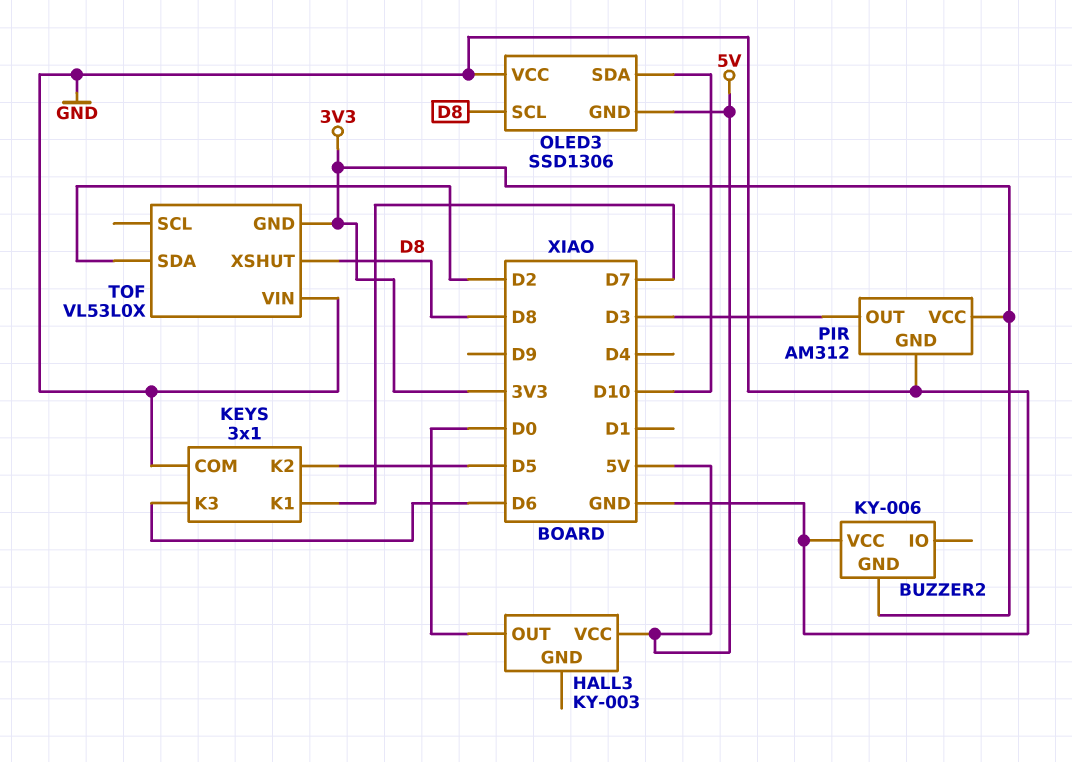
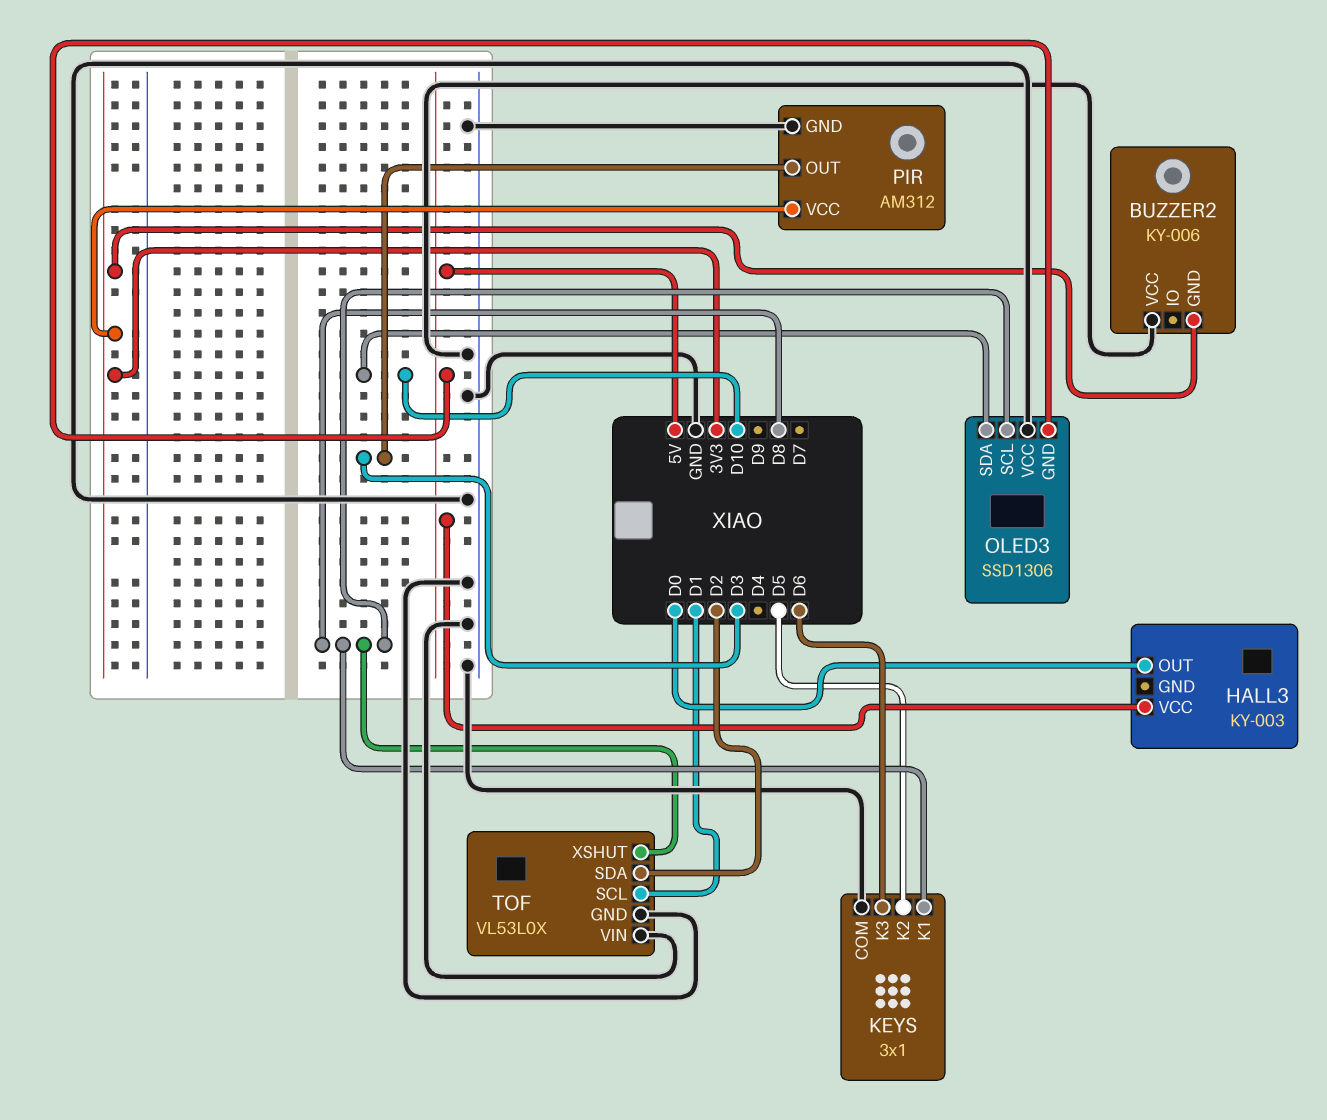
KEYS pin K1: D7 -> D8
TOF pin GND: 3V3 -> GND
TOF pin SCL: none -> D1

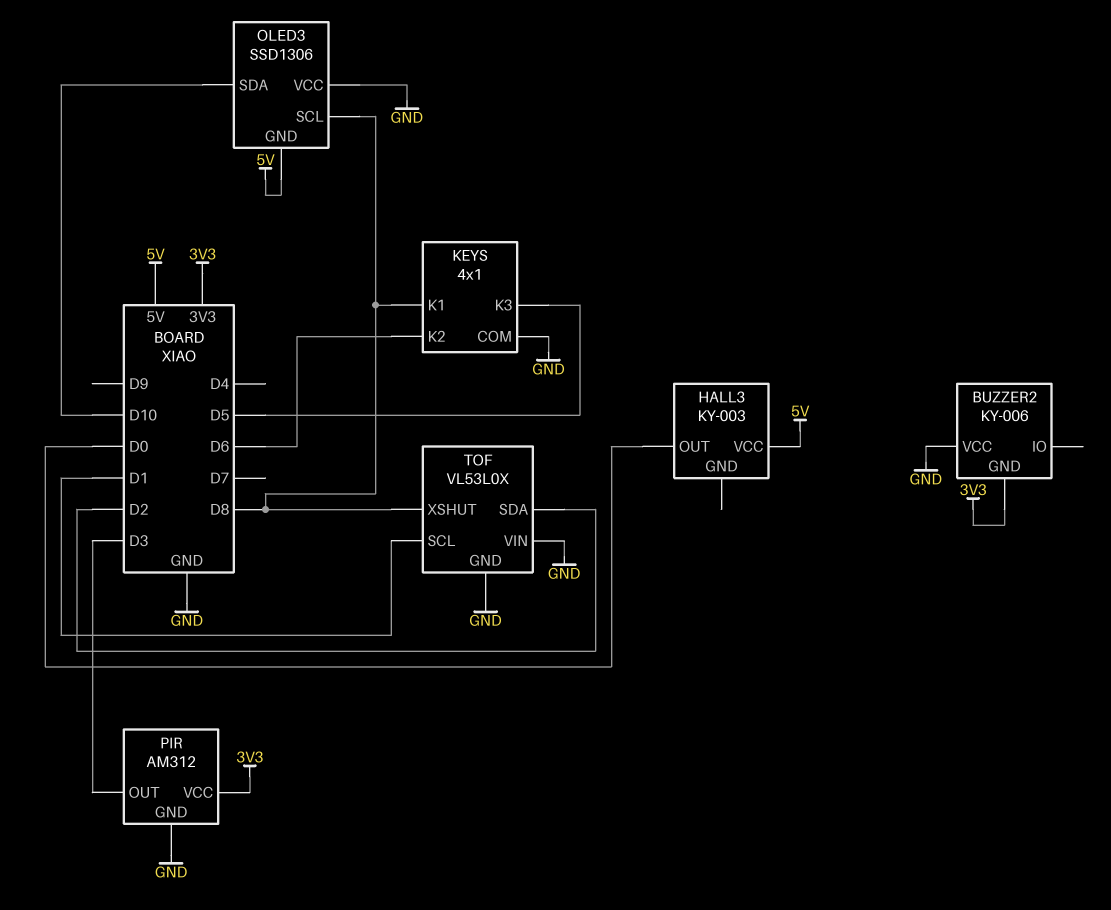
KEYS: 3x1 -> 4x1
KEYS pin K2: D5 -> D6
KEYS pin K3: D6 -> D5

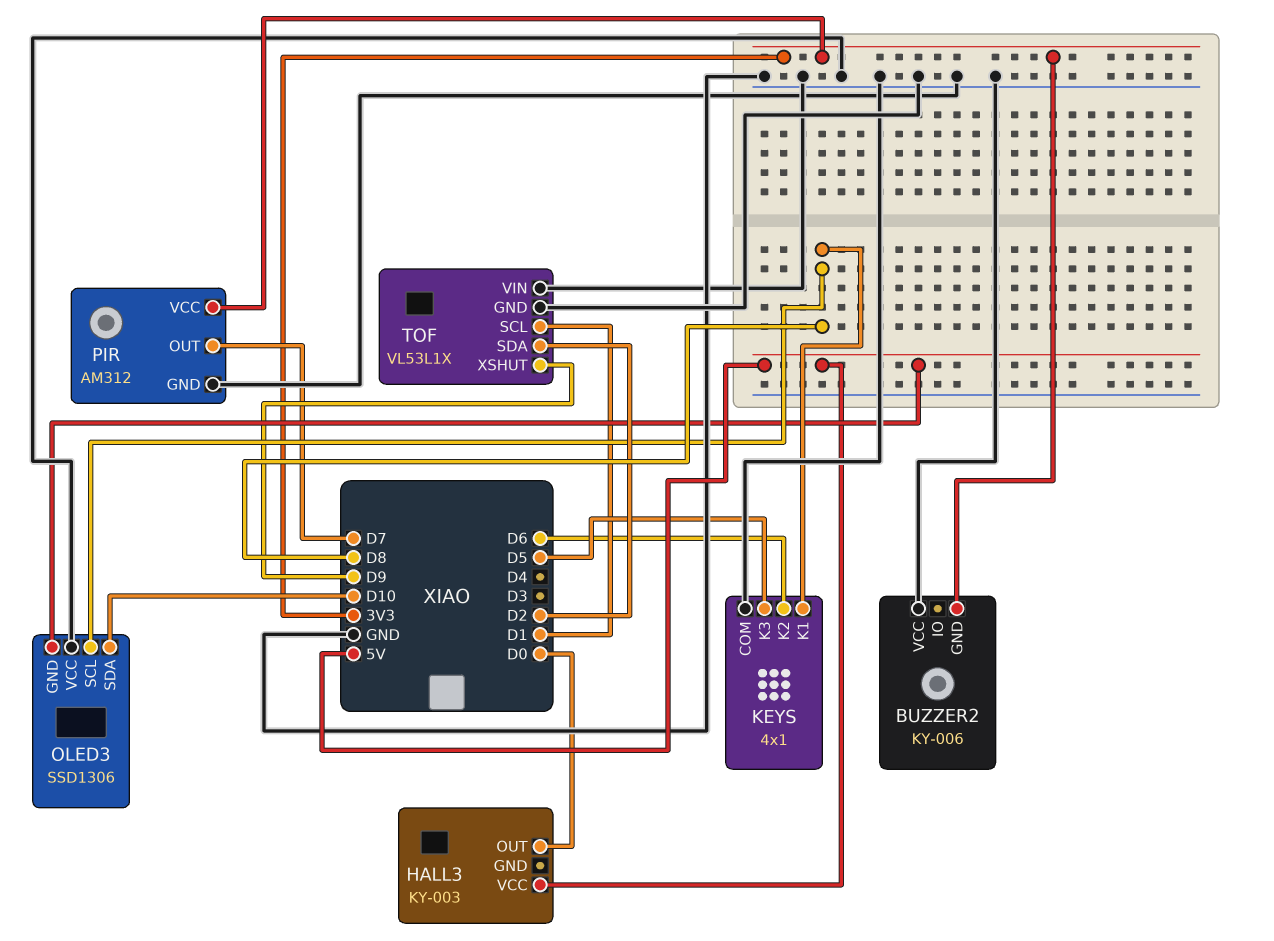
PIR pin OUT: D3 -> D7
TOF: VL53L0X -> VL53L1X
TOF pin XSHUT: D8 -> D9

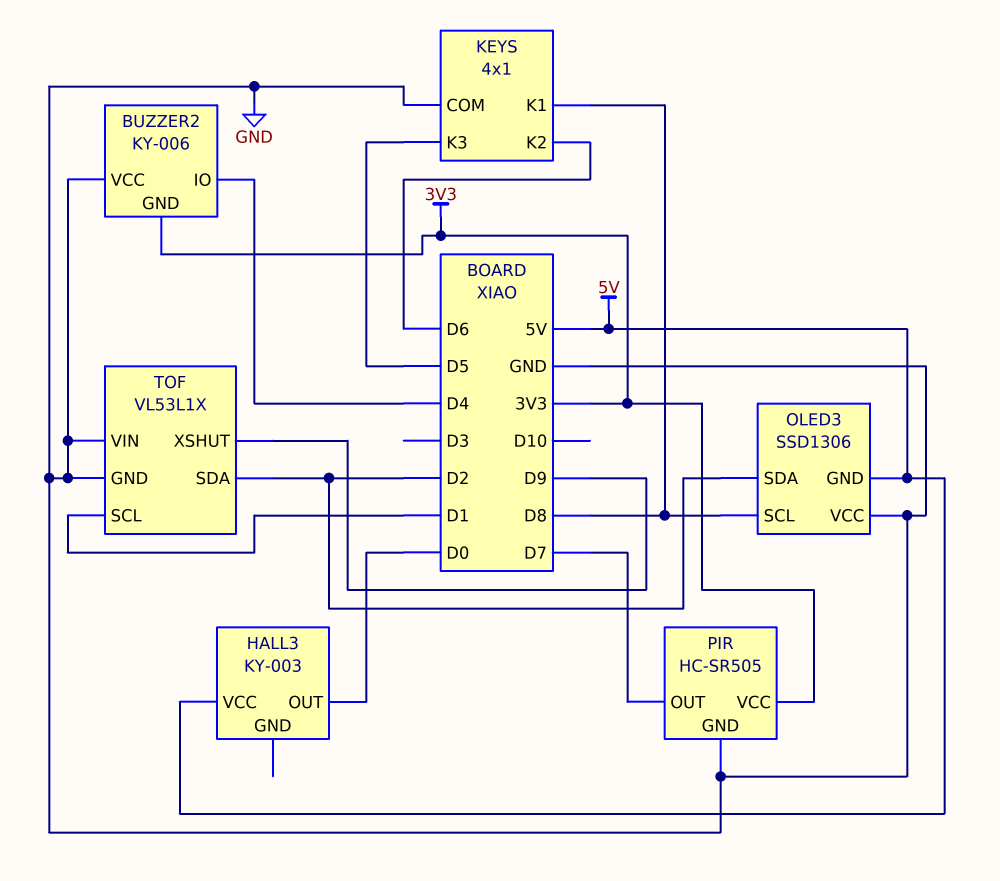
BUZZER2 pin IO: none -> D4
OLED3 pin SDA: D10 -> D2
PIR: AM312 -> HC-SR505

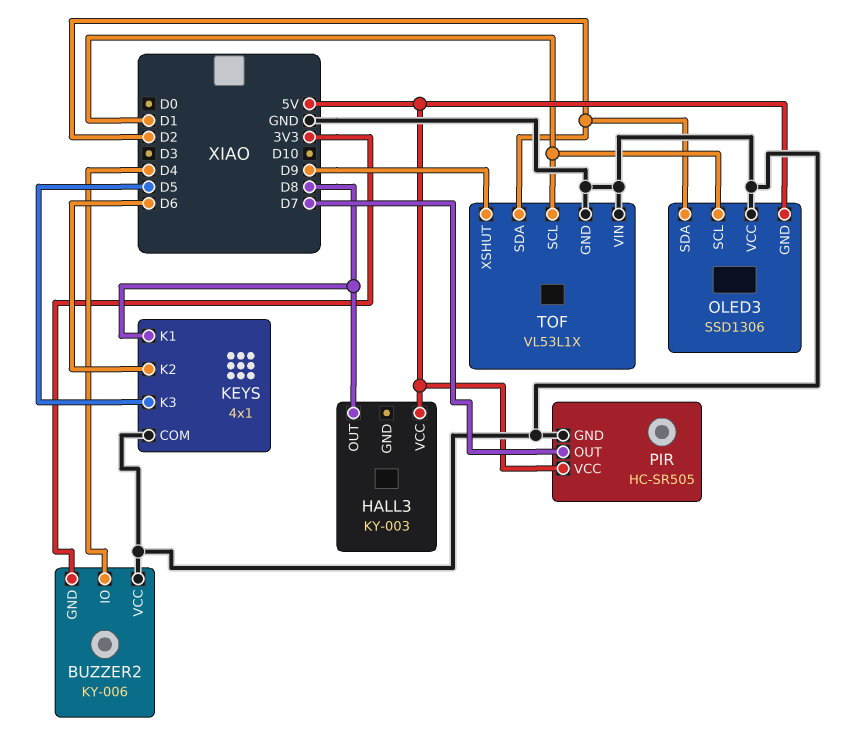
HALL3 pin OUT: D0 -> D8
OLED3 pin SCL: D8 -> D1
PIR pin VCC: 3V3 -> 5V

